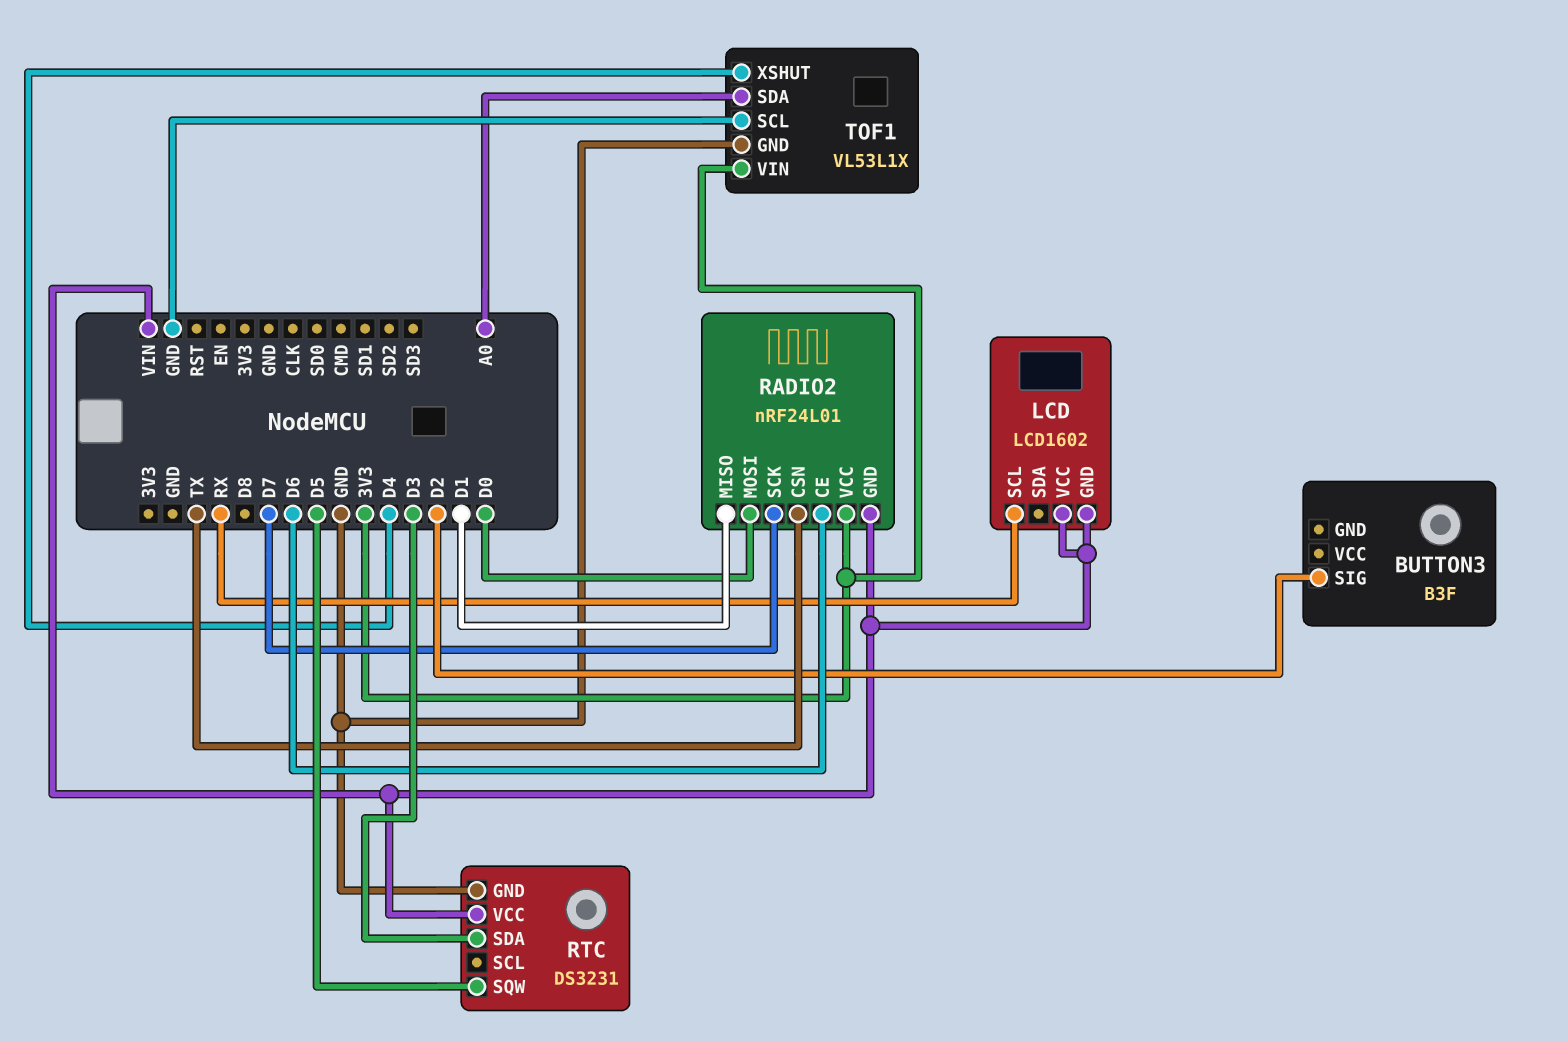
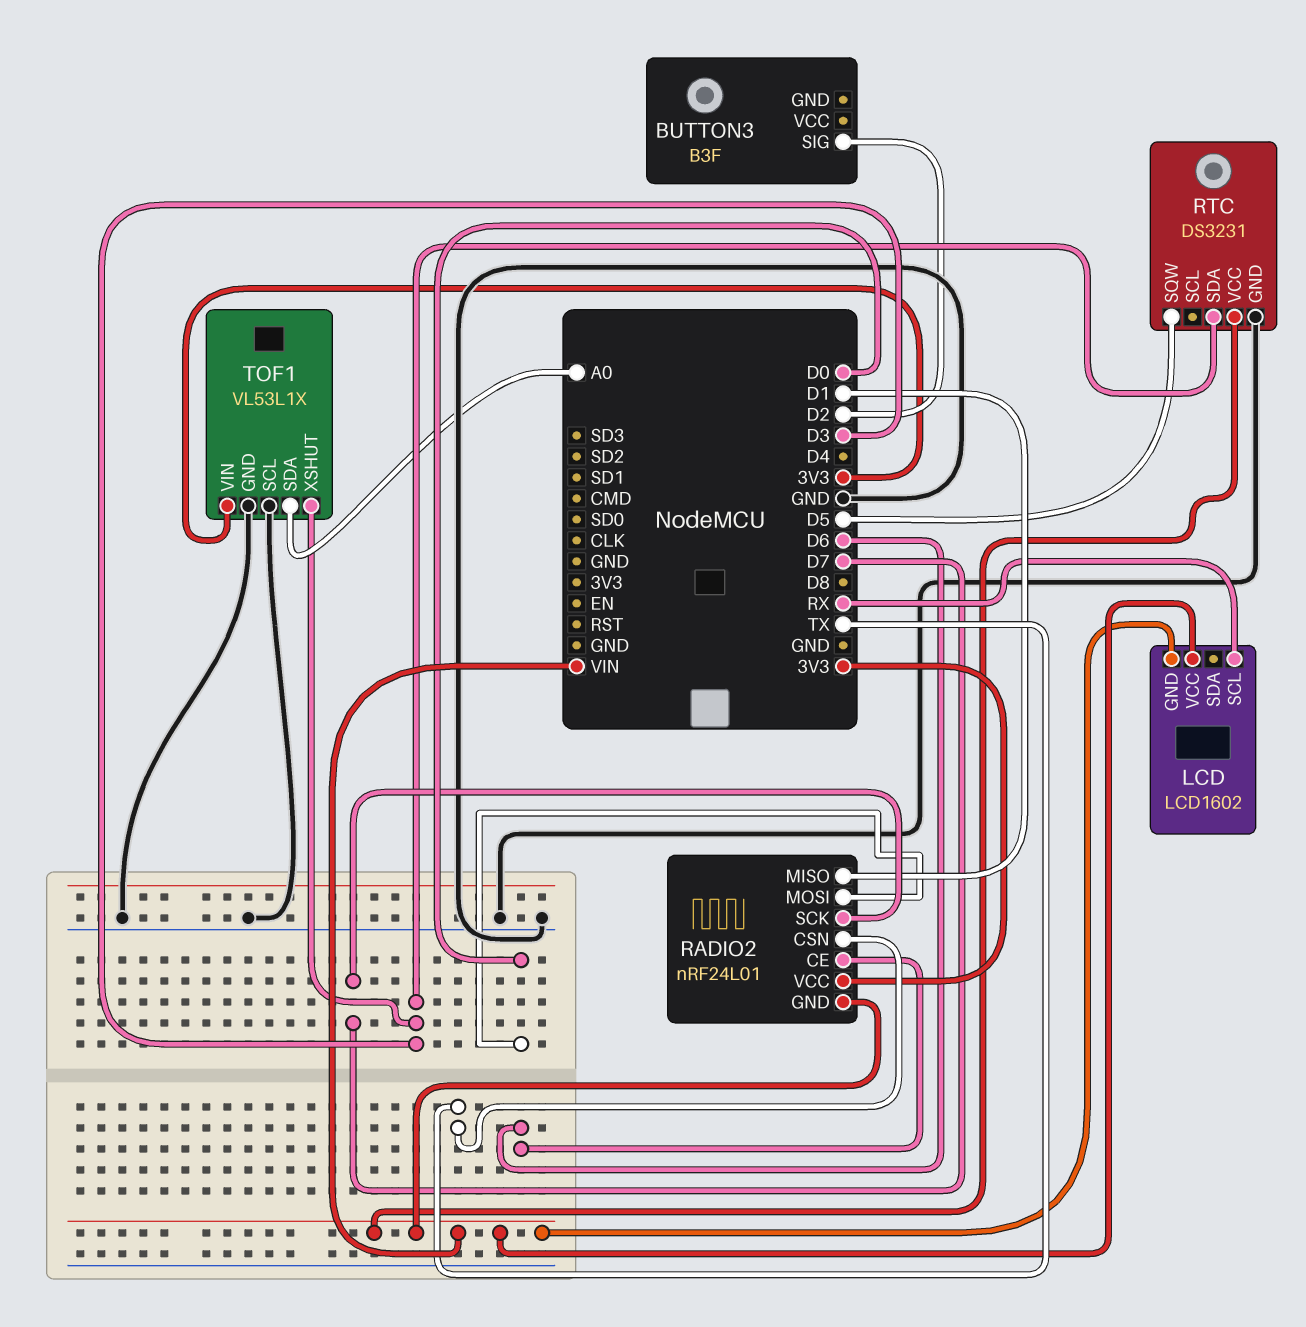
TOF1 pin XSHUT: D4 -> D3

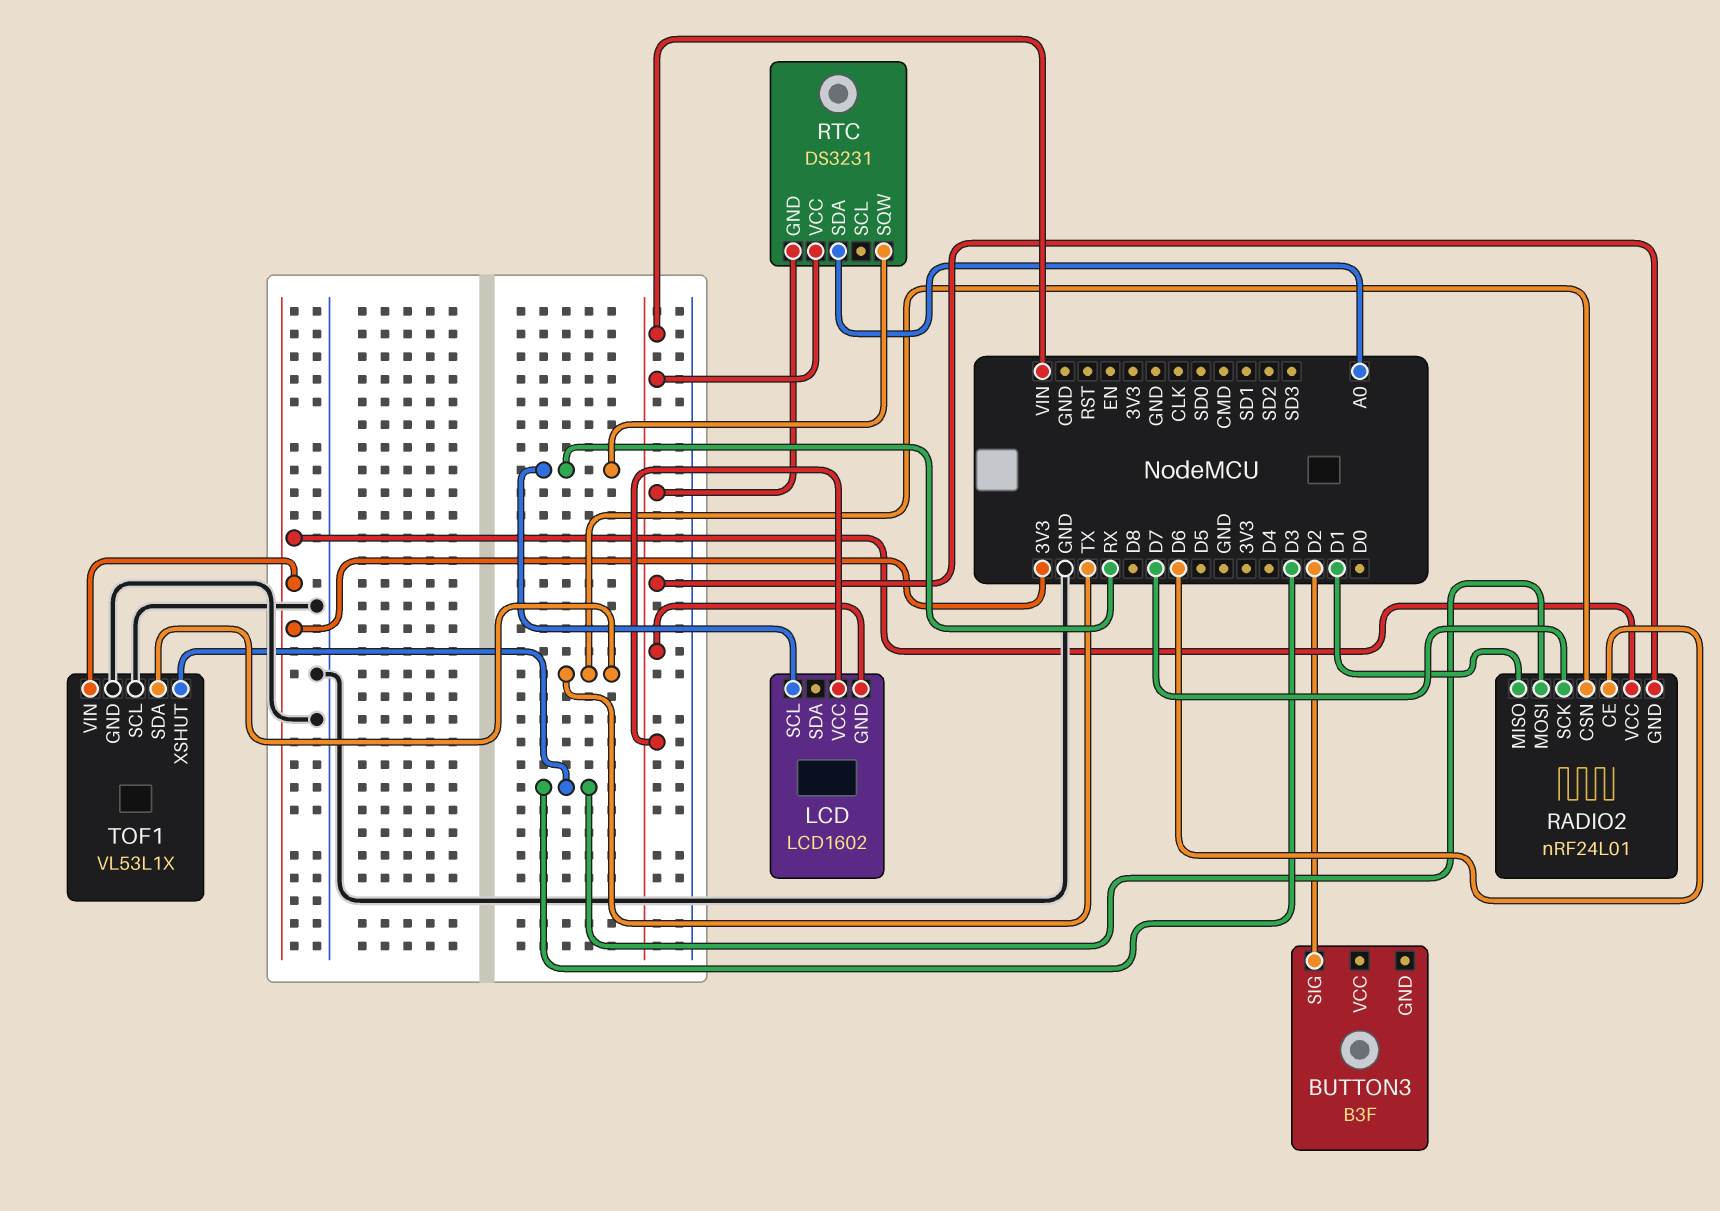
RADIO2 pin MOSI: D0 -> D3
RTC pin GND: GND -> VIN
RTC pin SDA: D3 -> A0
RTC pin SQW: D5 -> RX
TOF1 pin SDA: A0 -> TX

